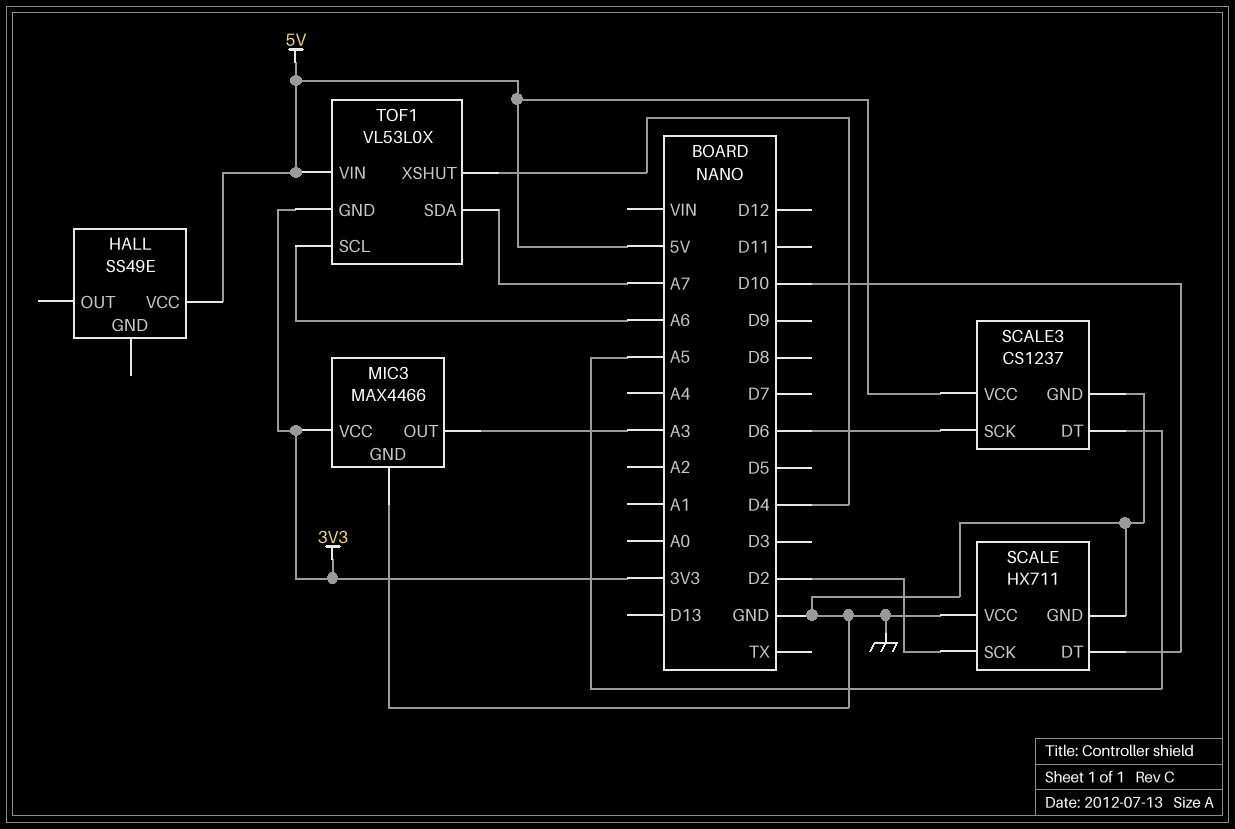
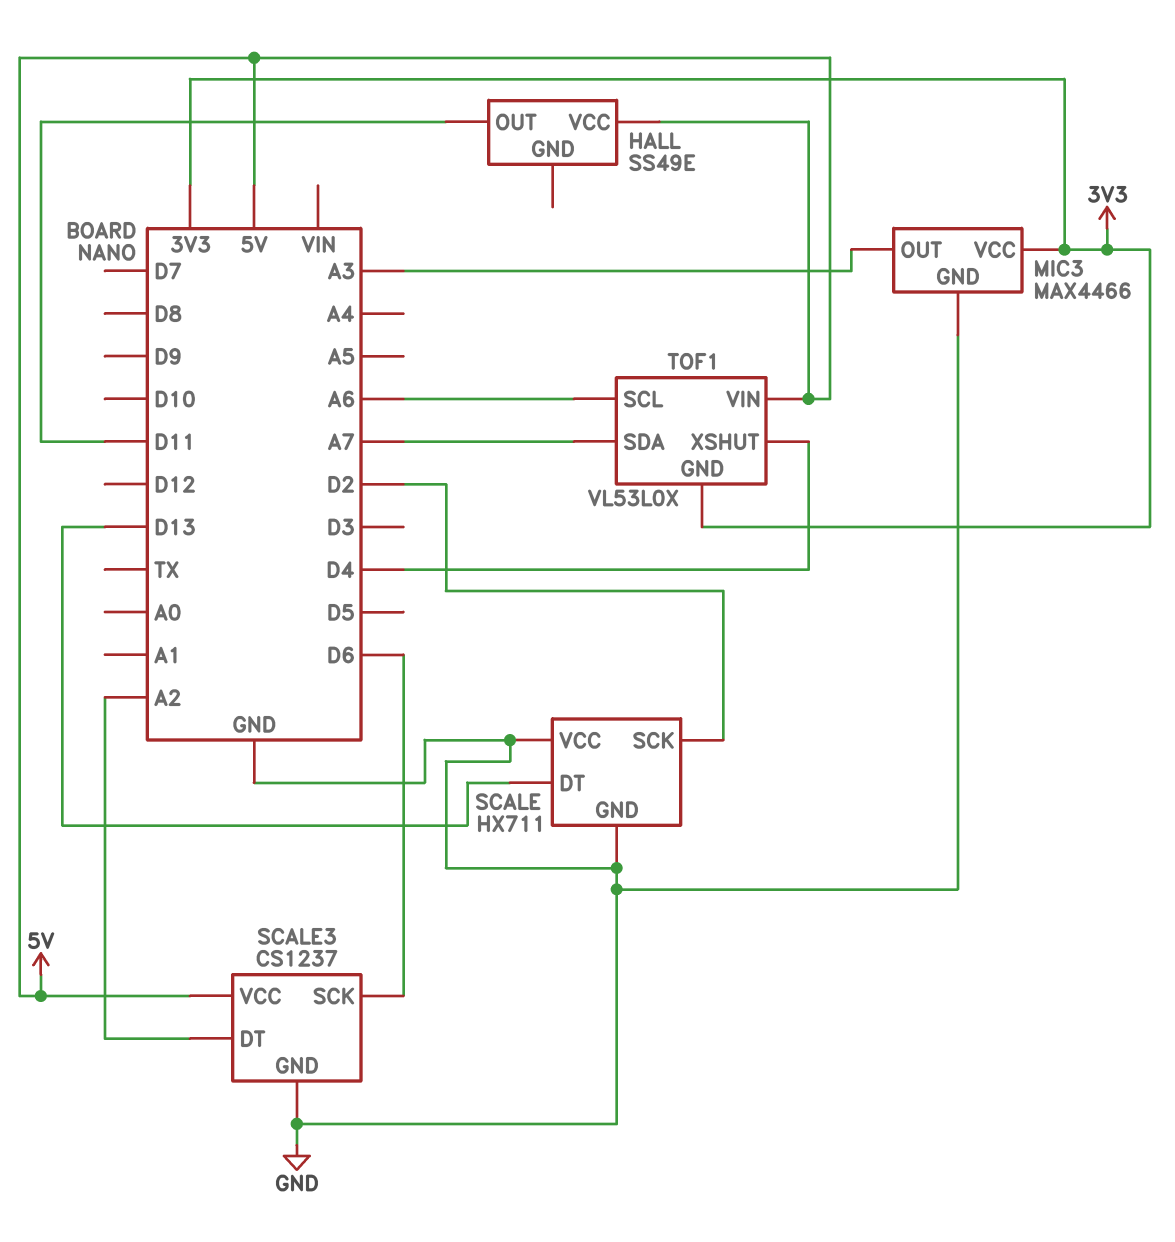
HALL pin OUT: none -> D11
SCALE pin DT: D10 -> D13
SCALE3 pin DT: A5 -> A2

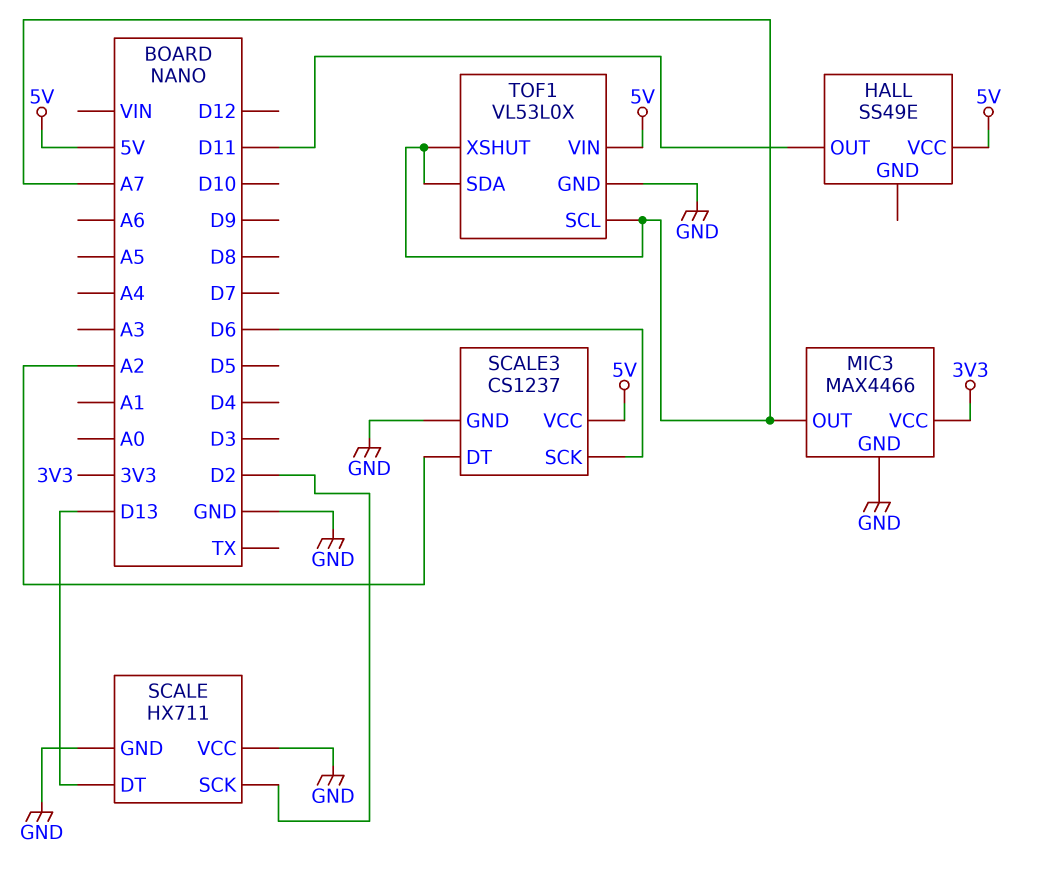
MIC3 pin OUT: A3 -> A7
TOF1 pin GND: 3V3 -> GND
TOF1 pin SCL: A6 -> A7
TOF1 pin XSHUT: D4 -> A7

